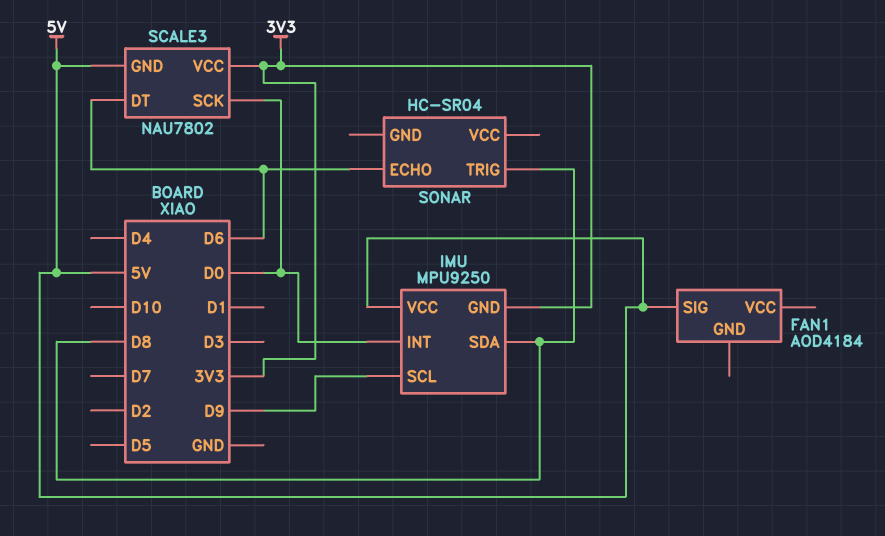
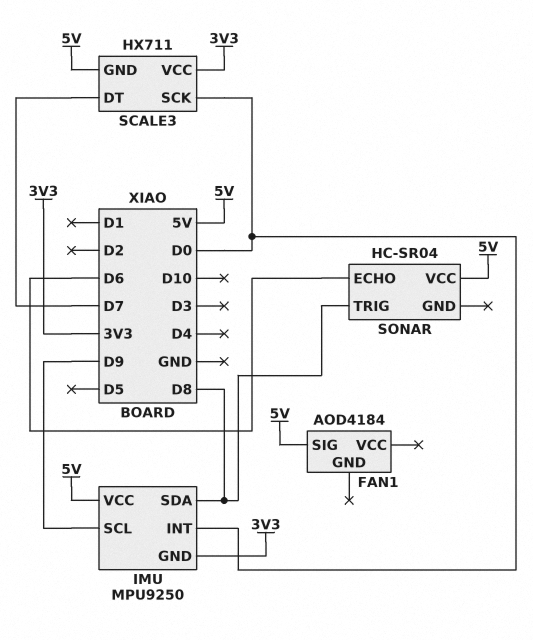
SCALE3: NAU7802 -> HX711
SCALE3 pin DT: D6 -> D7
SONAR pin VCC: none -> 5V

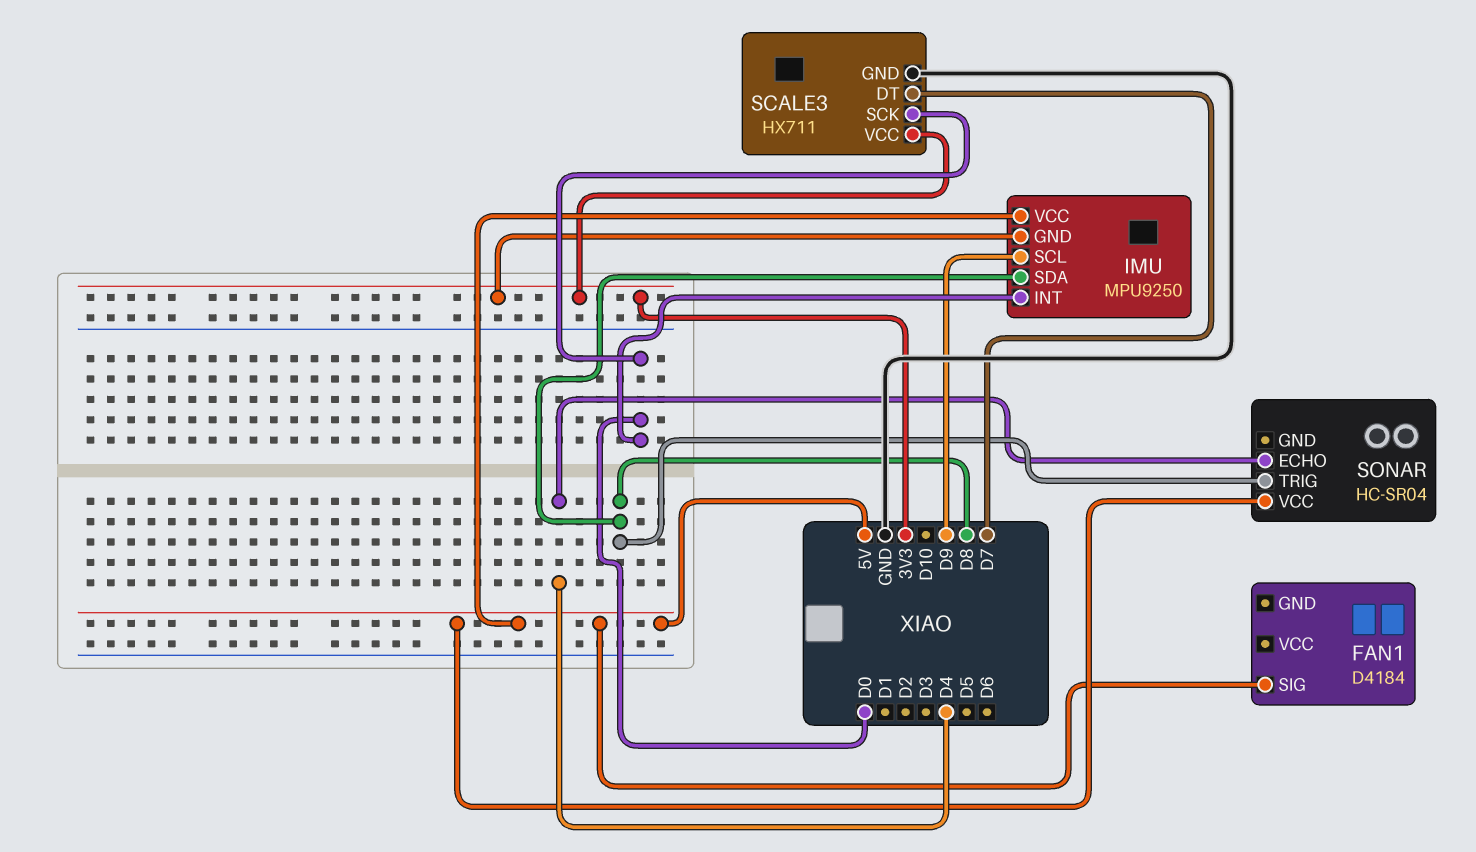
FAN1: AOD4184 -> D4184
SCALE3 pin GND: 5V -> GND
SONAR pin ECHO: D6 -> D4

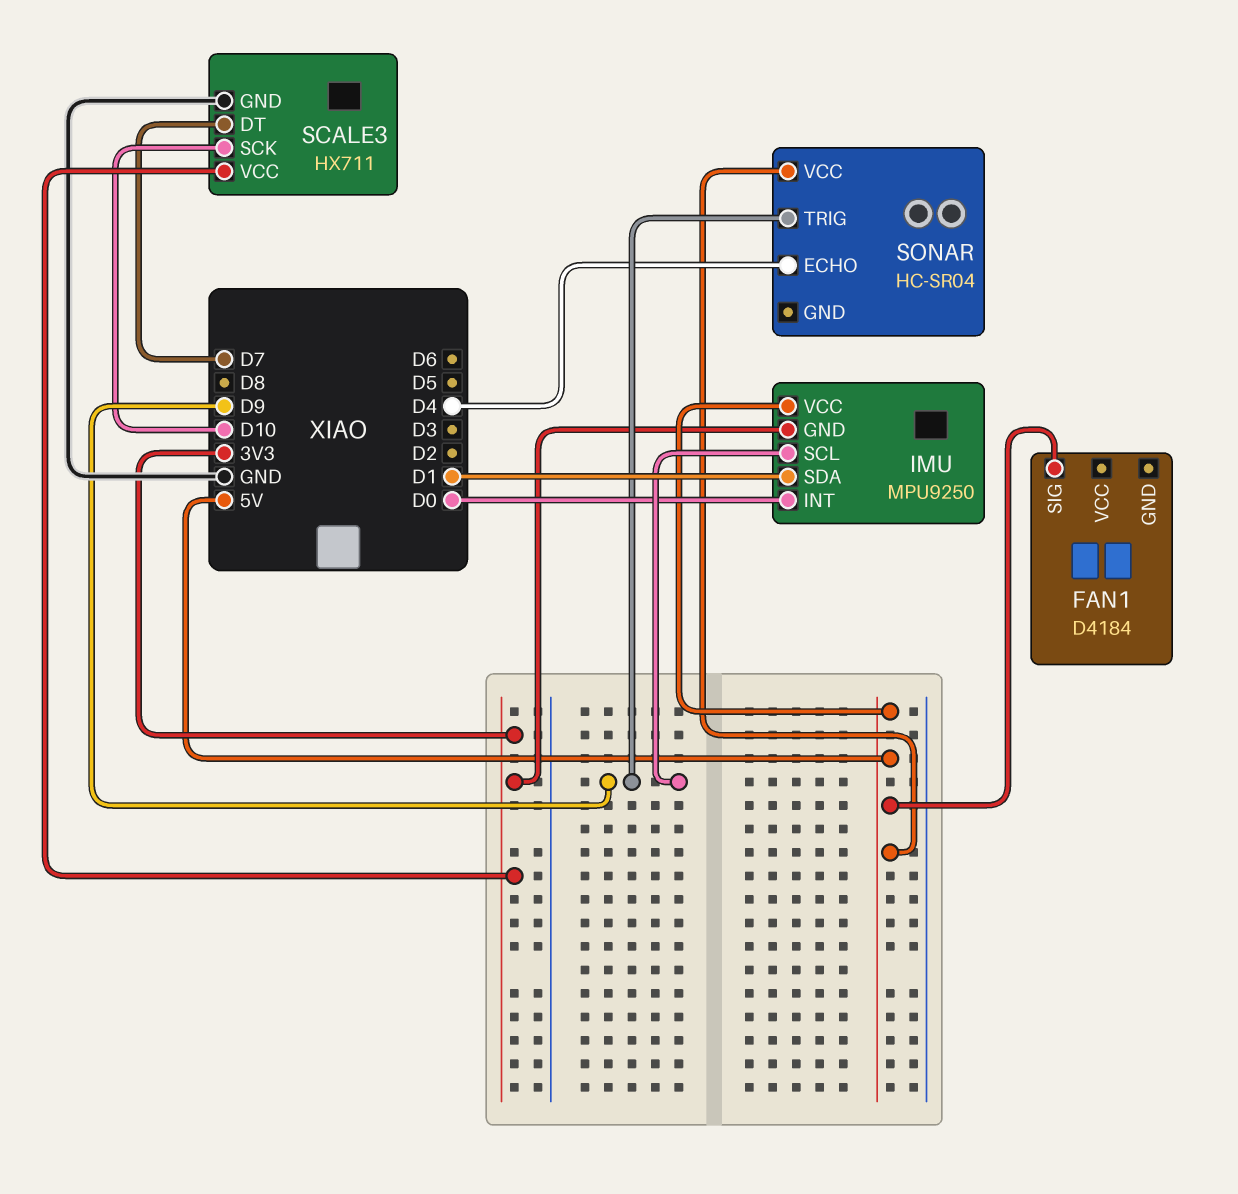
IMU pin SDA: D8 -> D1
SCALE3 pin SCK: D0 -> D10
SONAR pin TRIG: D8 -> D9

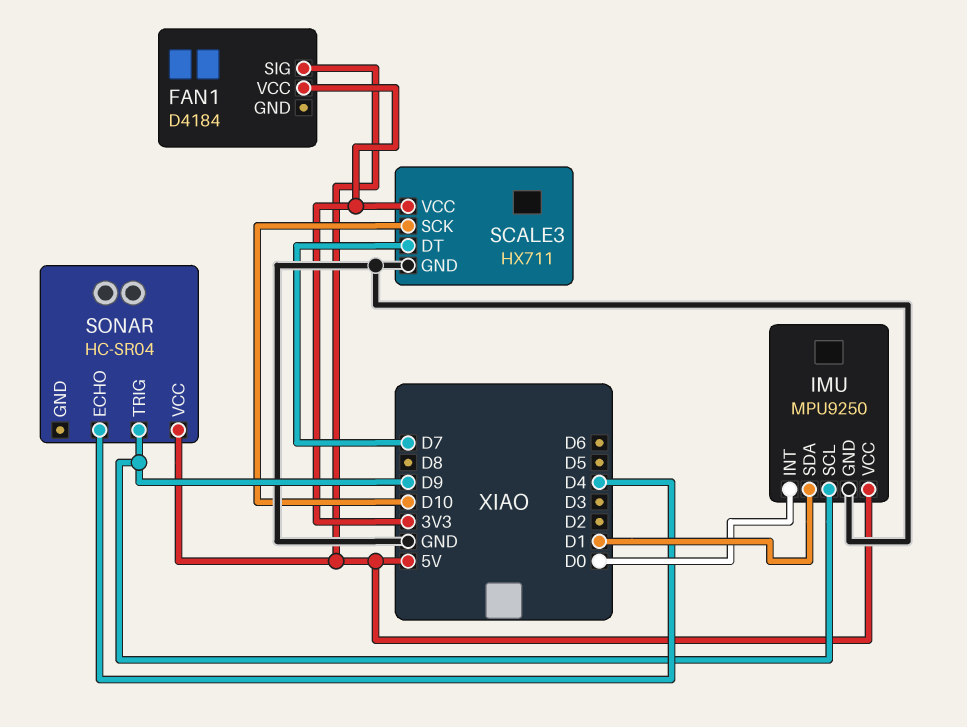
FAN1 pin VCC: none -> 3V3
IMU pin GND: 3V3 -> GND

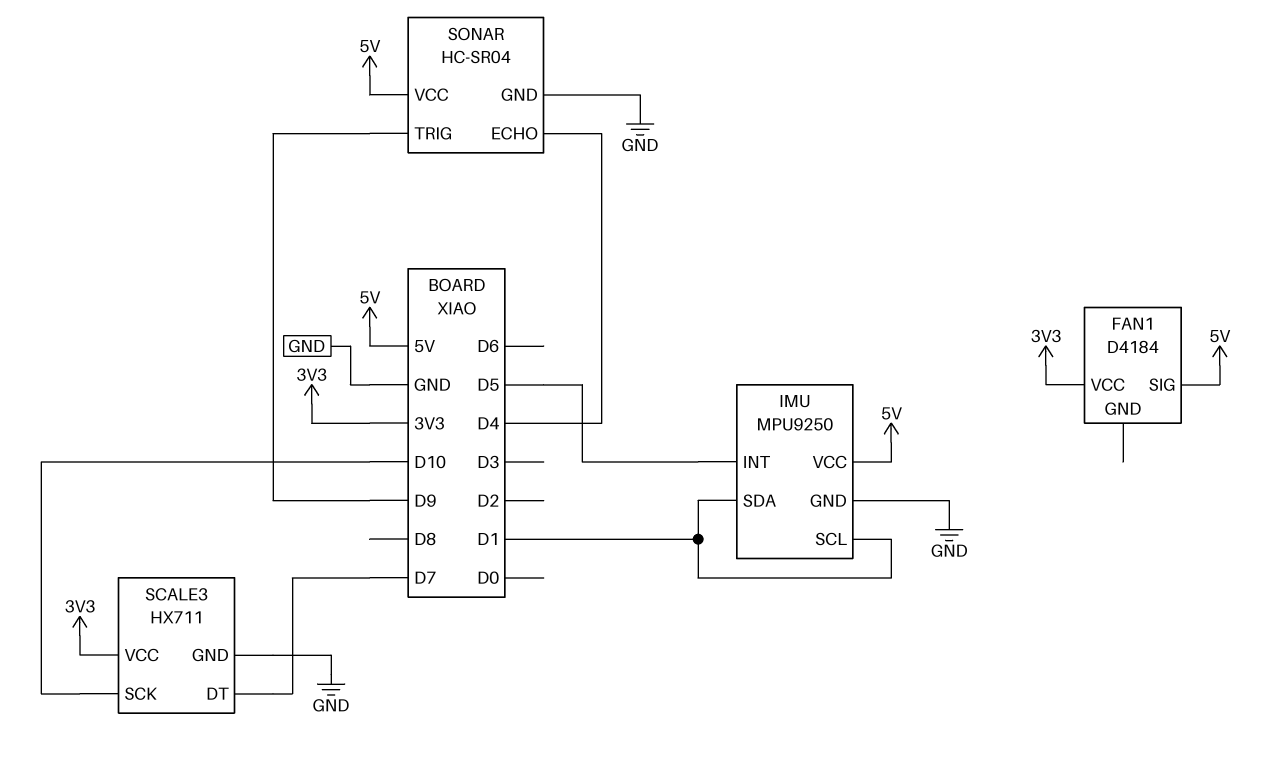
IMU pin INT: D0 -> D5
IMU pin SCL: D9 -> D1
SONAR pin GND: none -> GND

